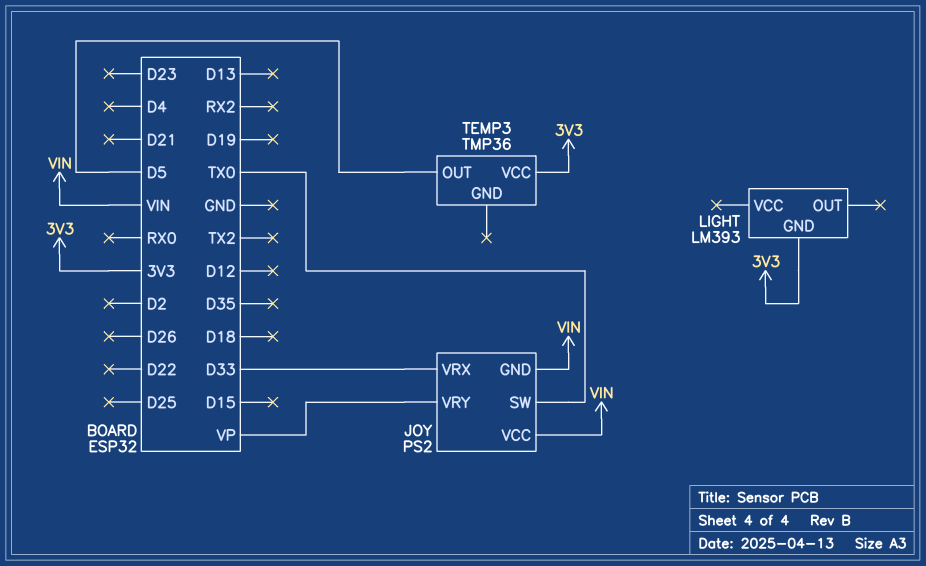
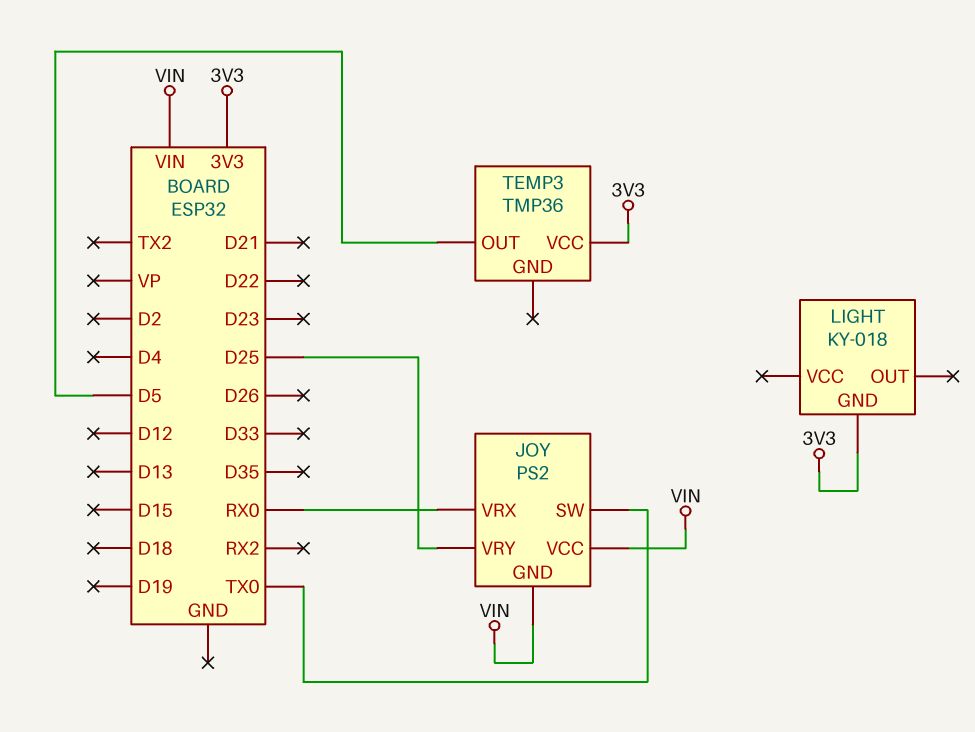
JOY pin VRX: D33 -> RX0
JOY pin VRY: VP -> D25
LIGHT: LM393 -> KY-018

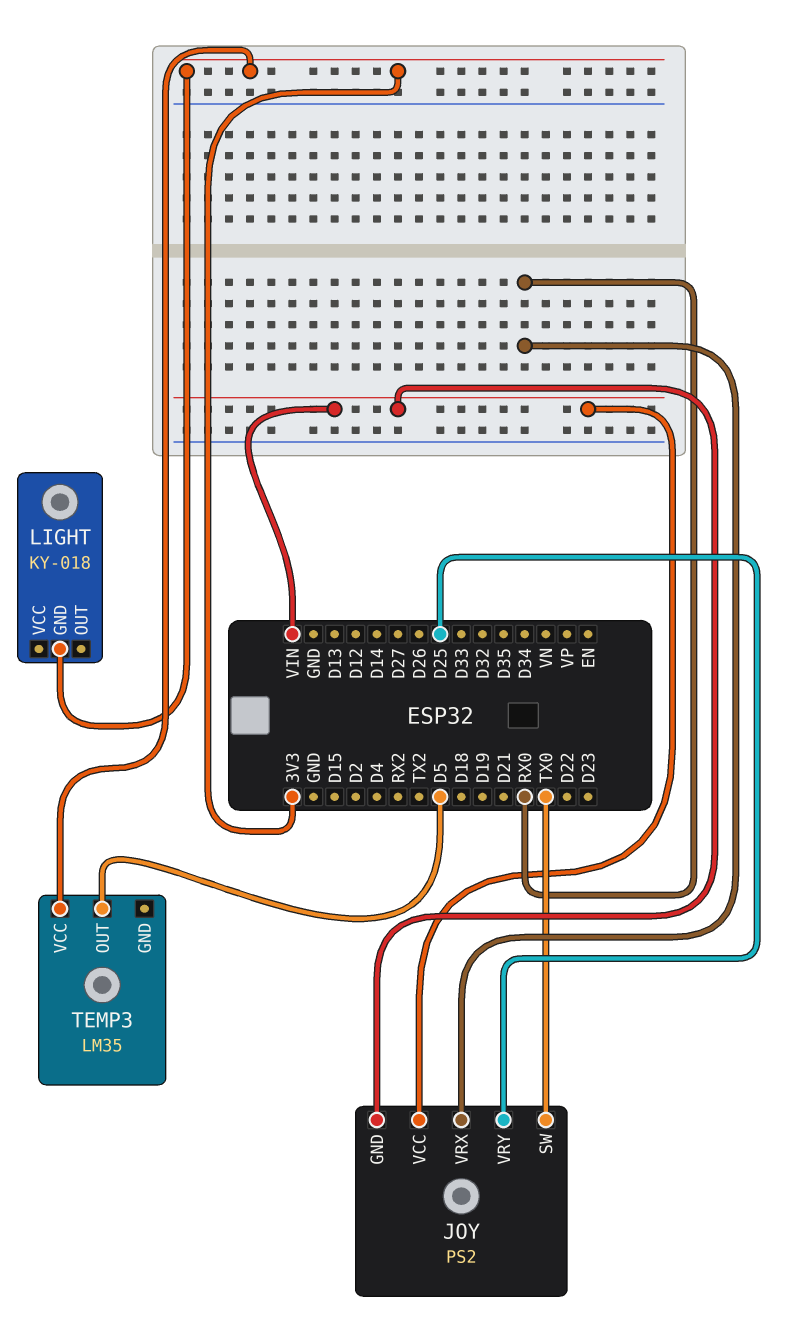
TEMP3: TMP36 -> LM35

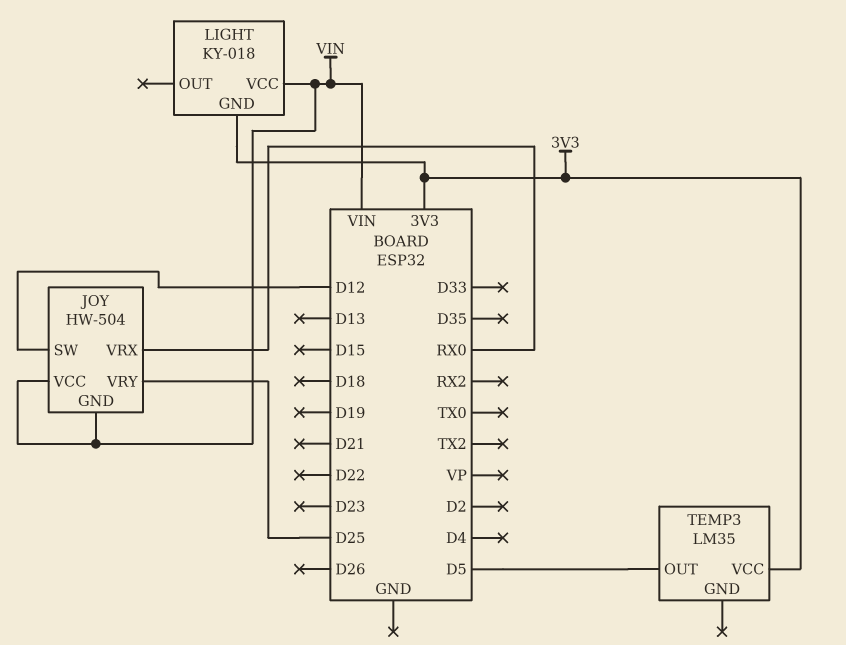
JOY: PS2 -> HW-504
JOY pin SW: TX0 -> D12
LIGHT pin VCC: none -> VIN

